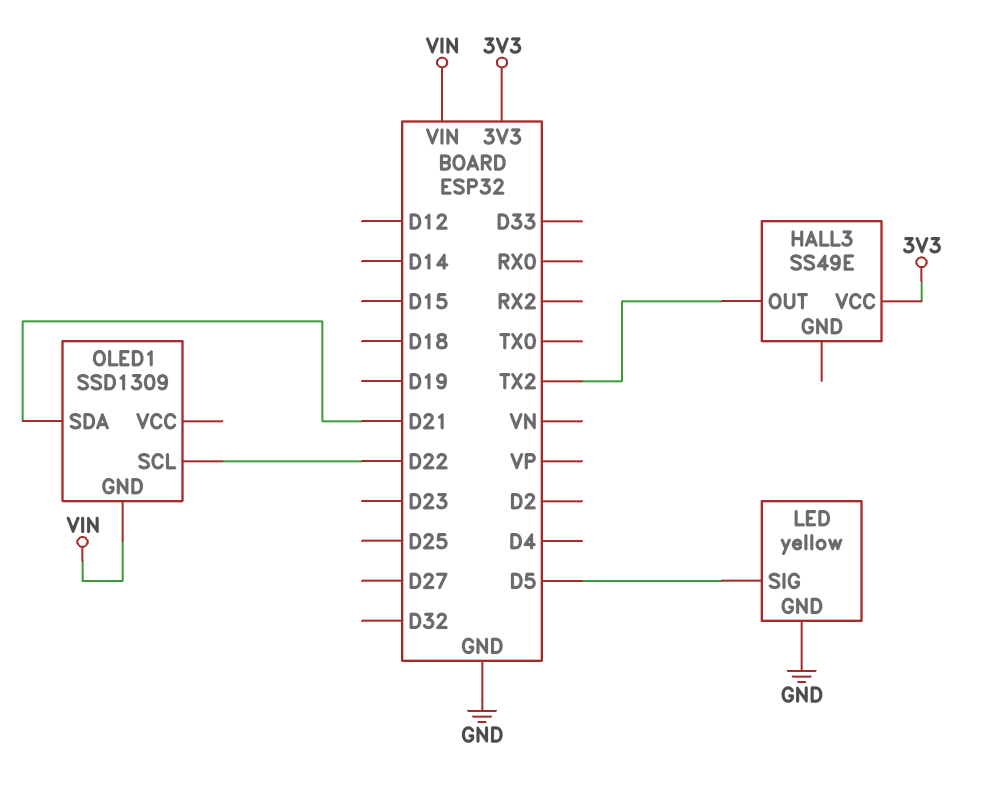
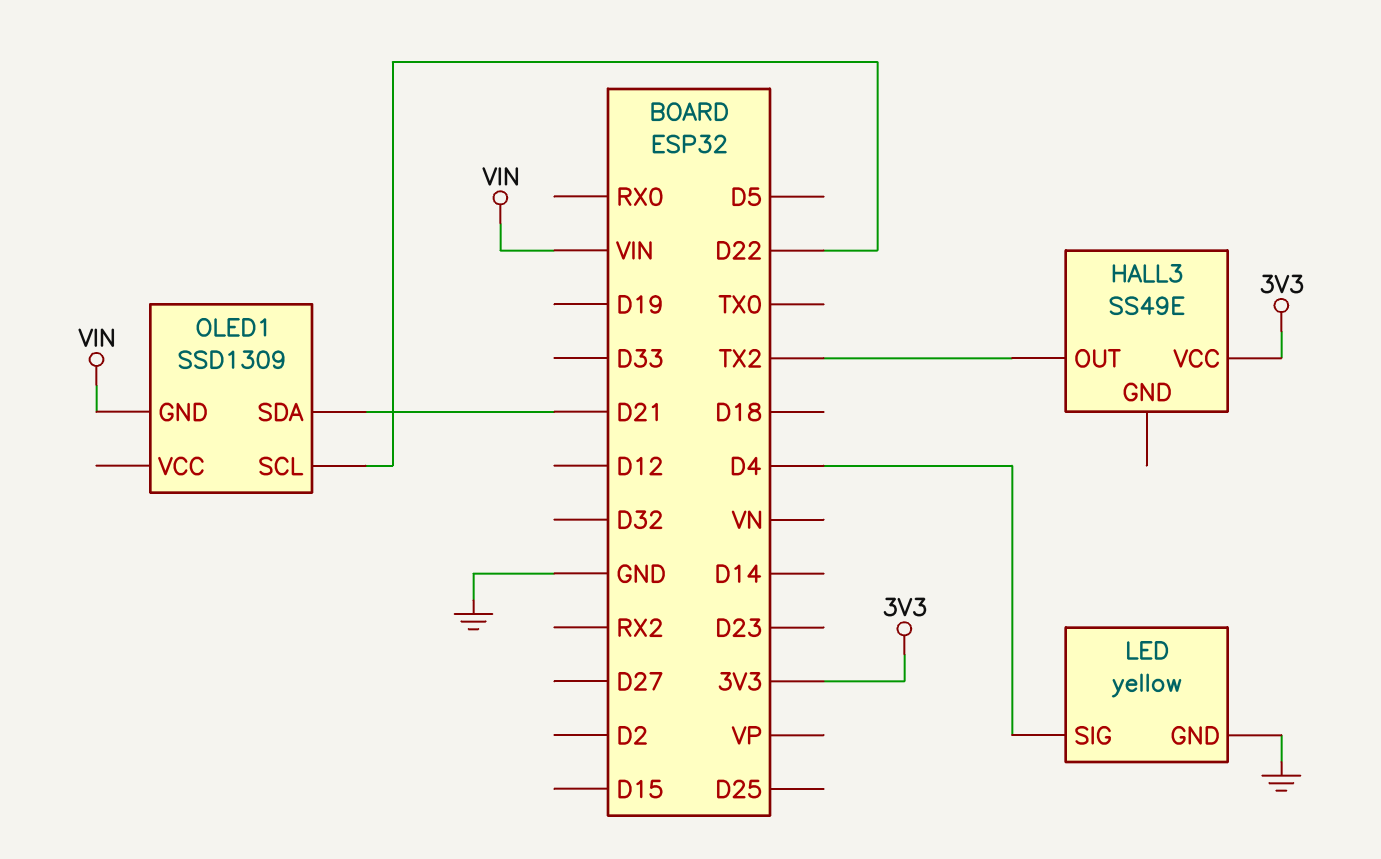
LED pin SIG: D5 -> D4

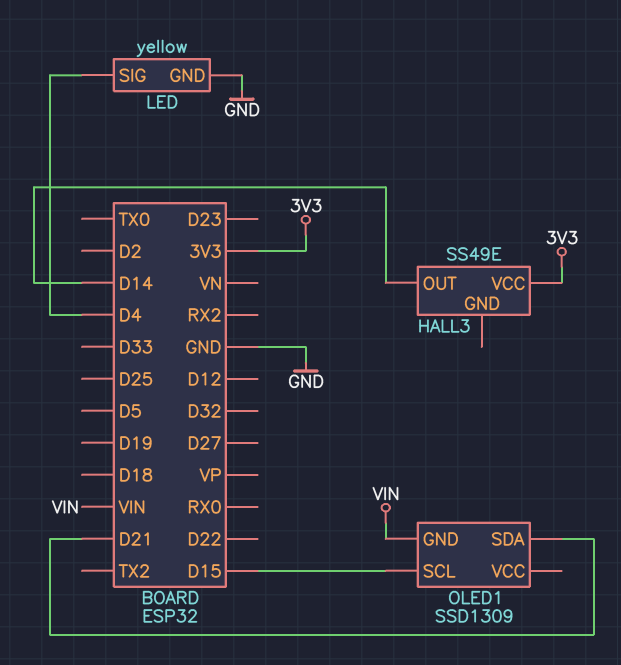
HALL3 pin OUT: TX2 -> D14
OLED1 pin SCL: D22 -> D15

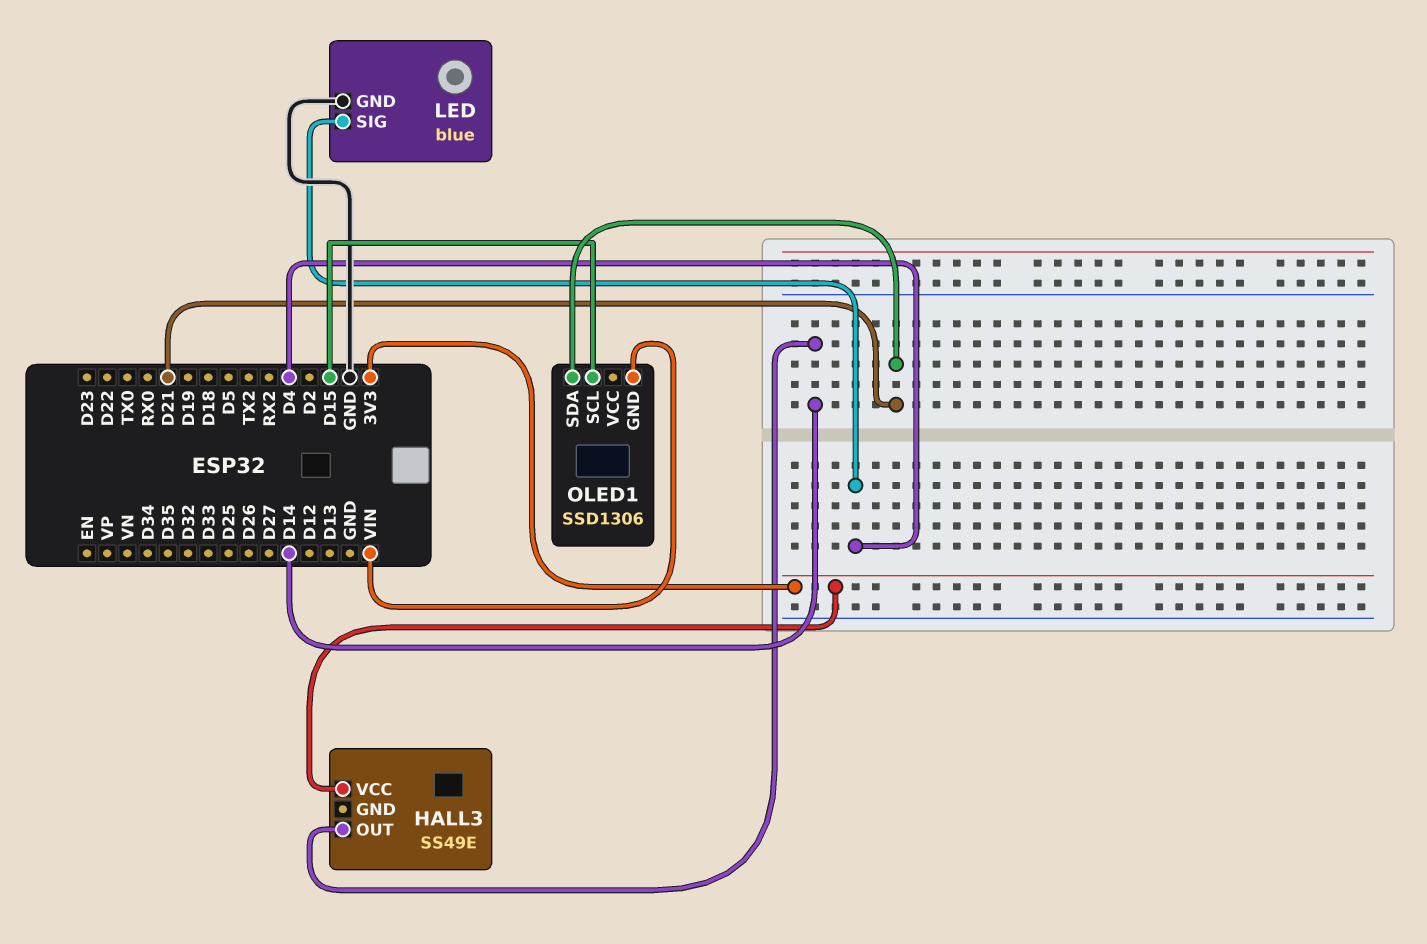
LED: yellow -> blue
OLED1: SSD1309 -> SSD1306

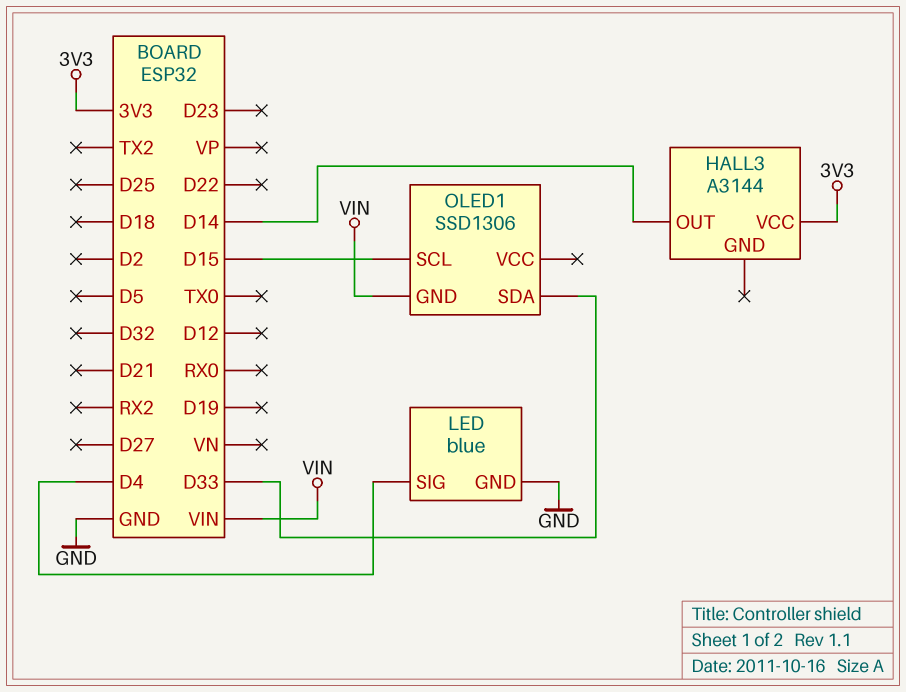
HALL3: SS49E -> A3144
OLED1 pin SDA: D21 -> D33

